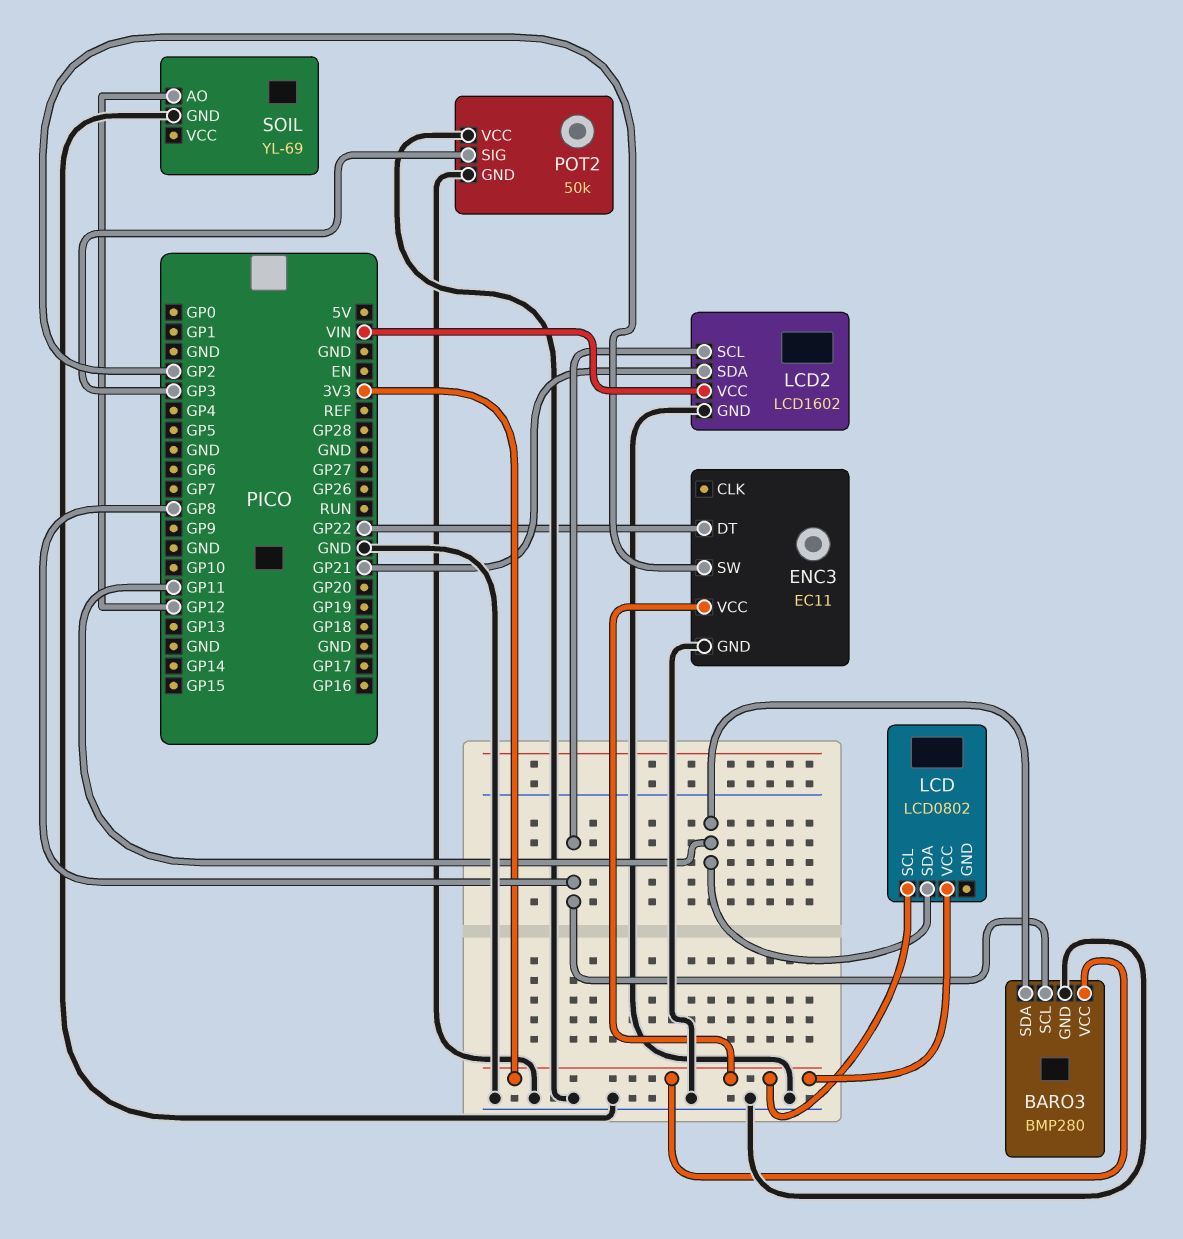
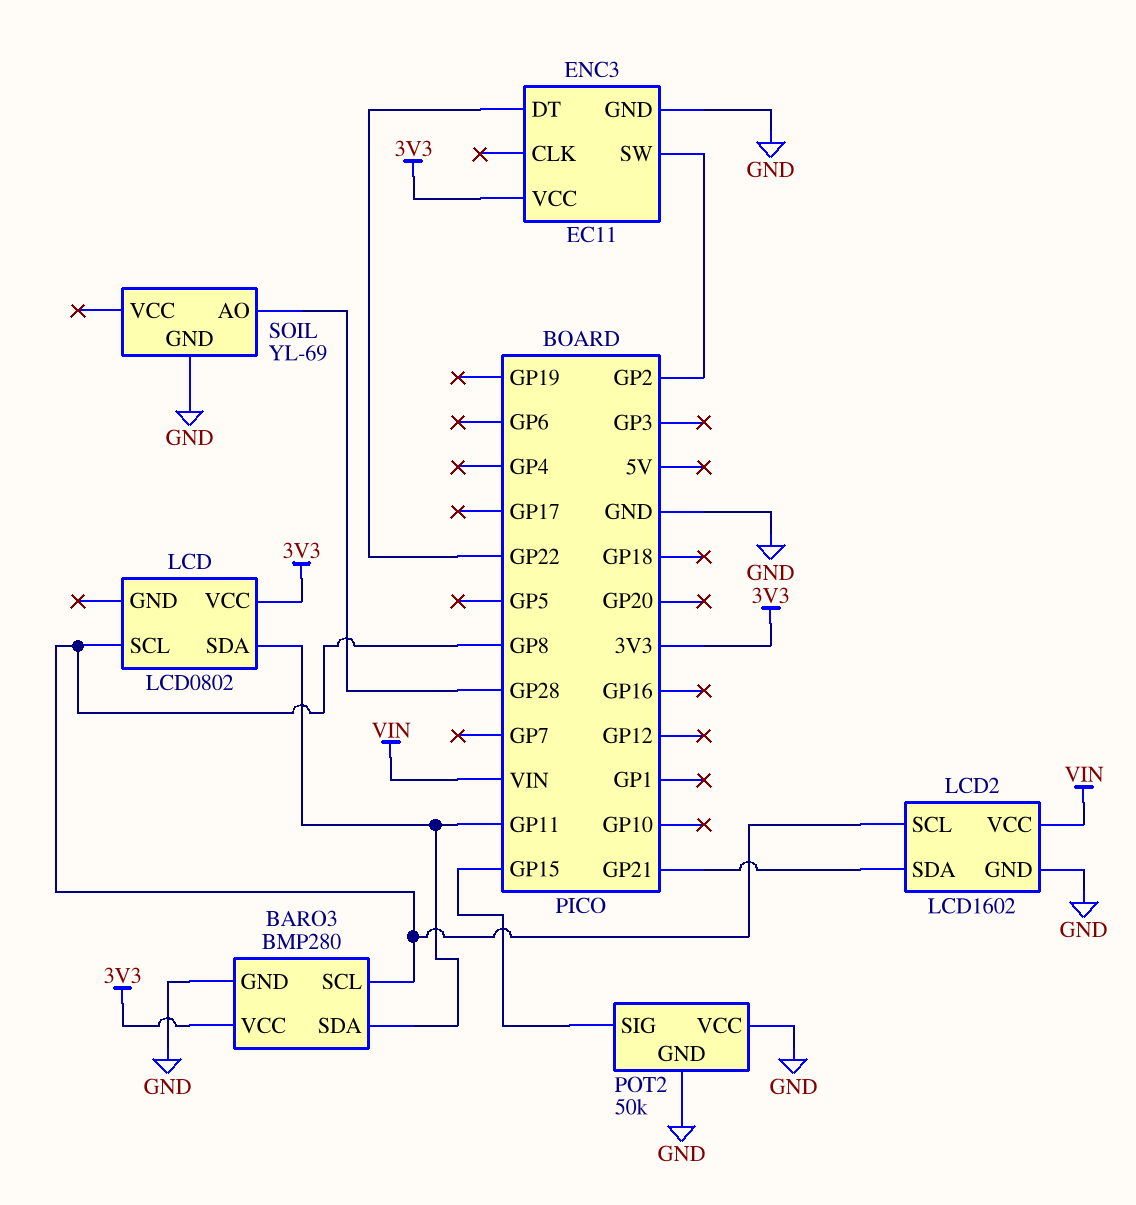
LCD pin SCL: 3V3 -> GP8
POT2 pin SIG: GP3 -> GP15
SOIL pin AO: GP12 -> GP28

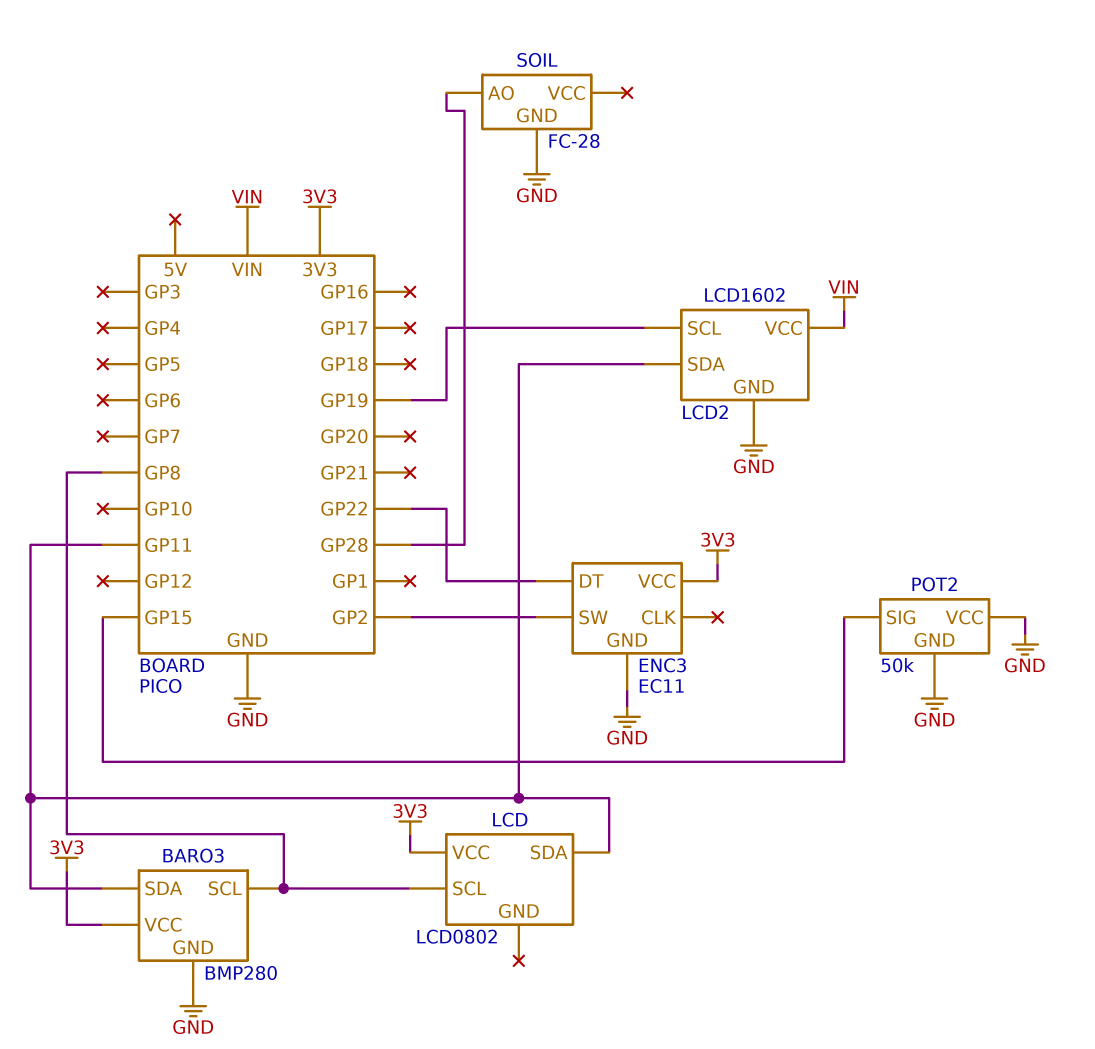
LCD2 pin SCL: GP8 -> GP19
LCD2 pin SDA: GP21 -> GP11
SOIL: YL-69 -> FC-28

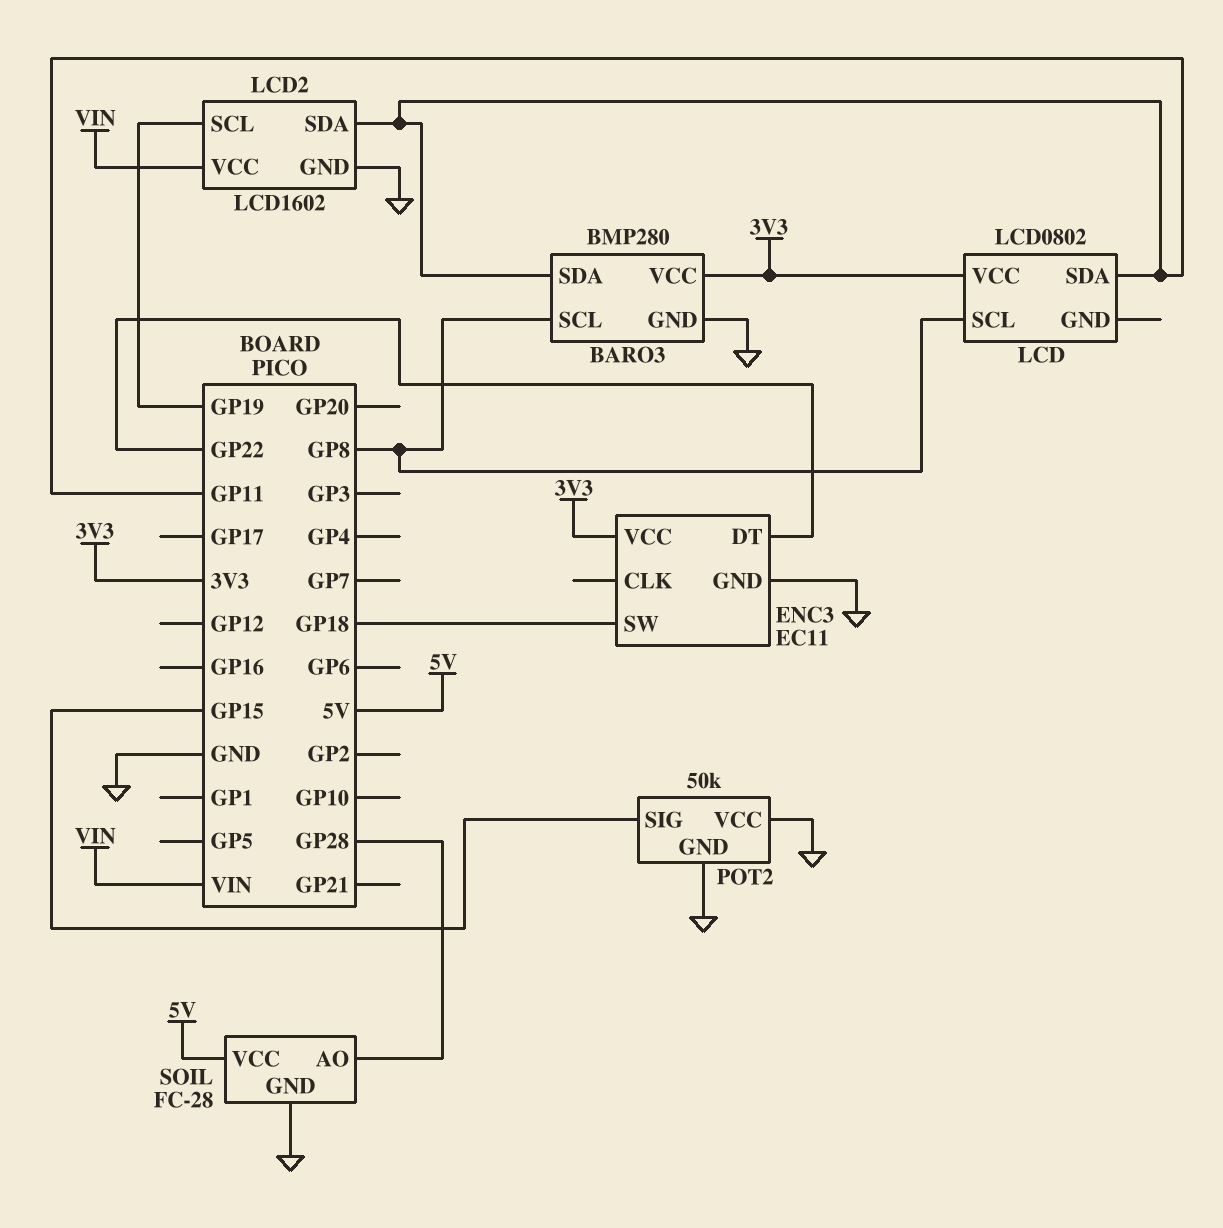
ENC3 pin SW: GP2 -> GP18
SOIL pin VCC: none -> 5V

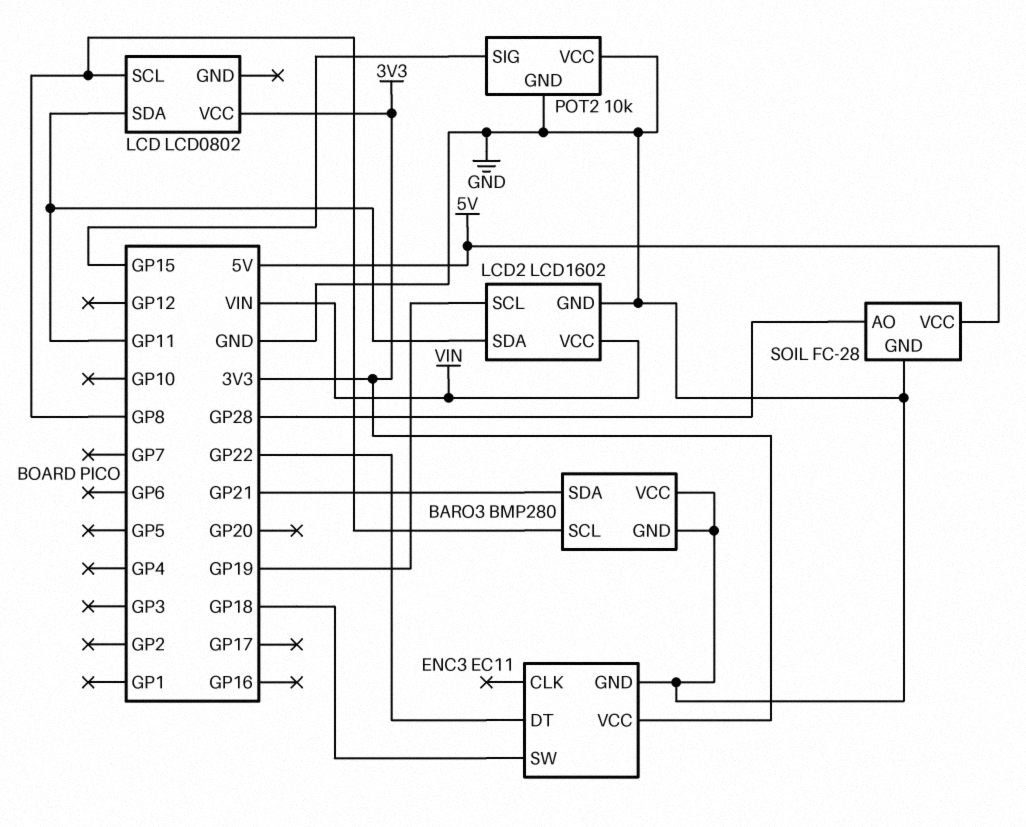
BARO3 pin SDA: GP11 -> GP21
BARO3 pin VCC: 3V3 -> GND
POT2: 50k -> 10k

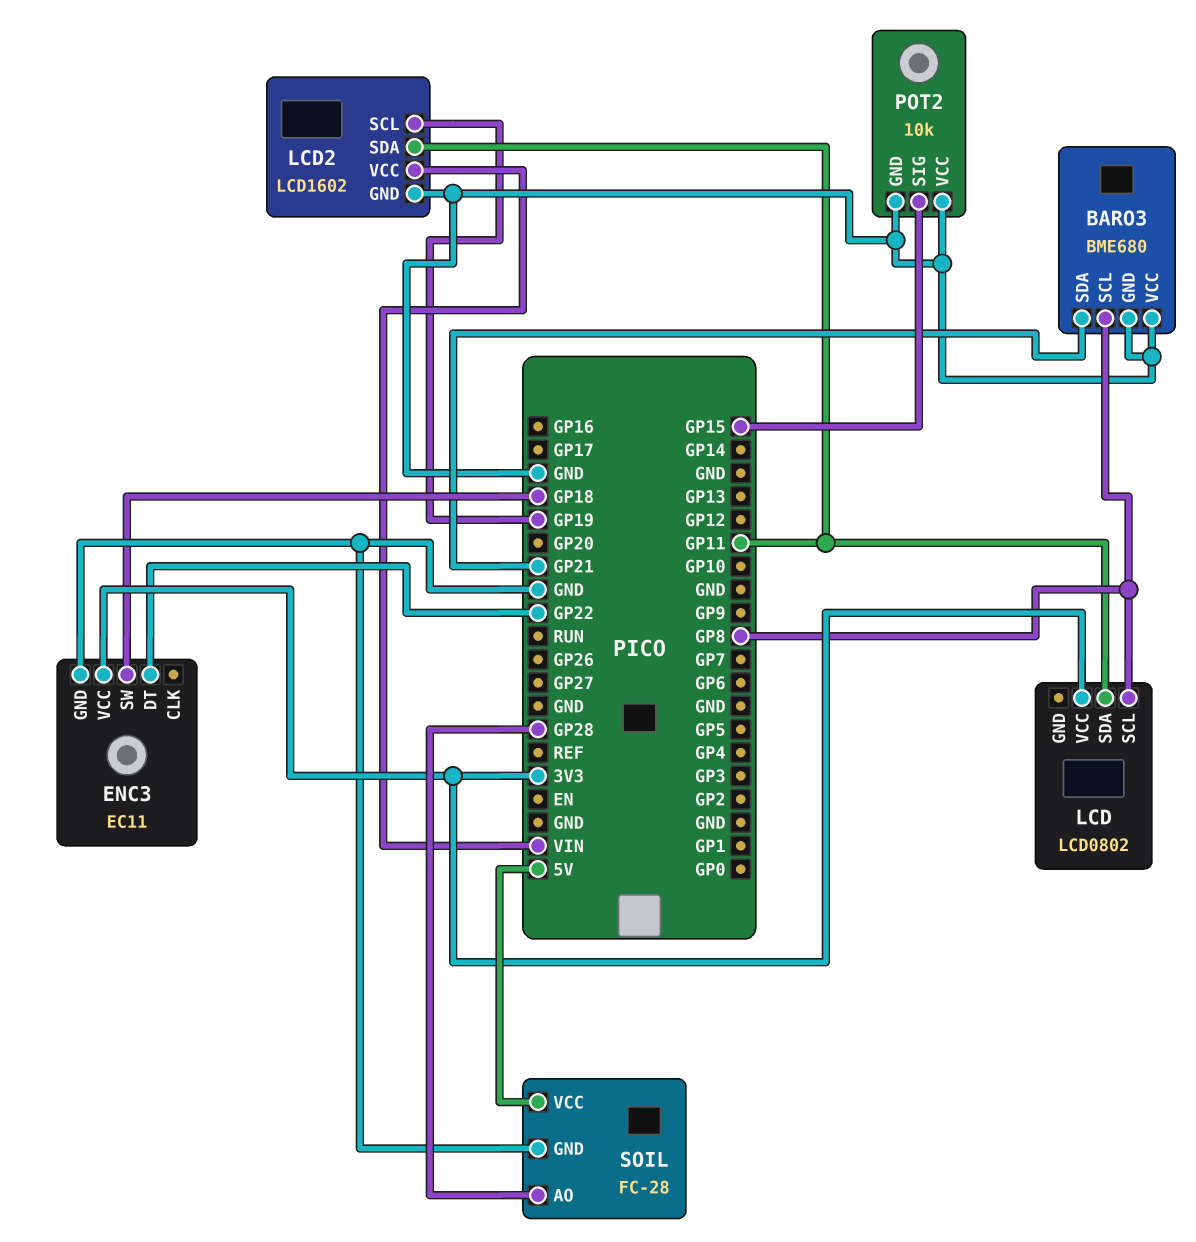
BARO3: BMP280 -> BME680

